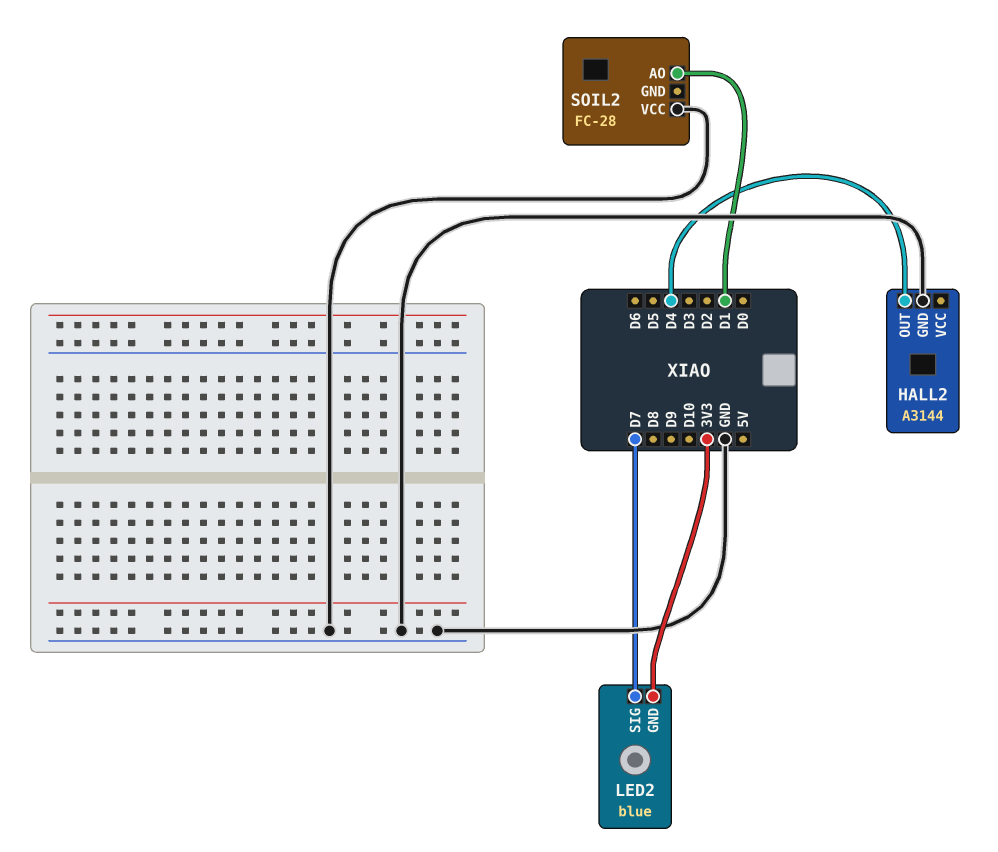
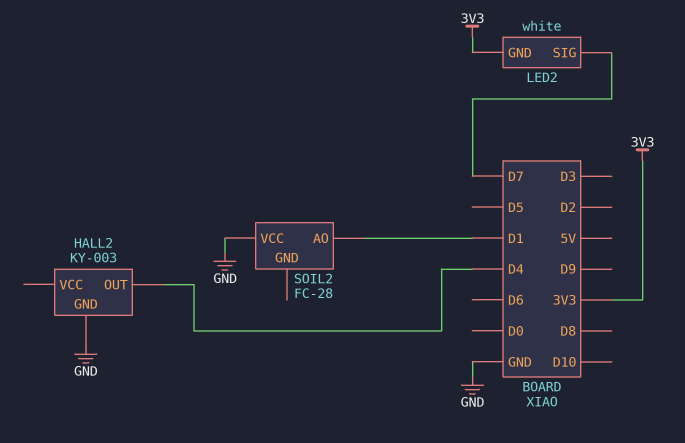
HALL2: A3144 -> KY-003
LED2: blue -> white

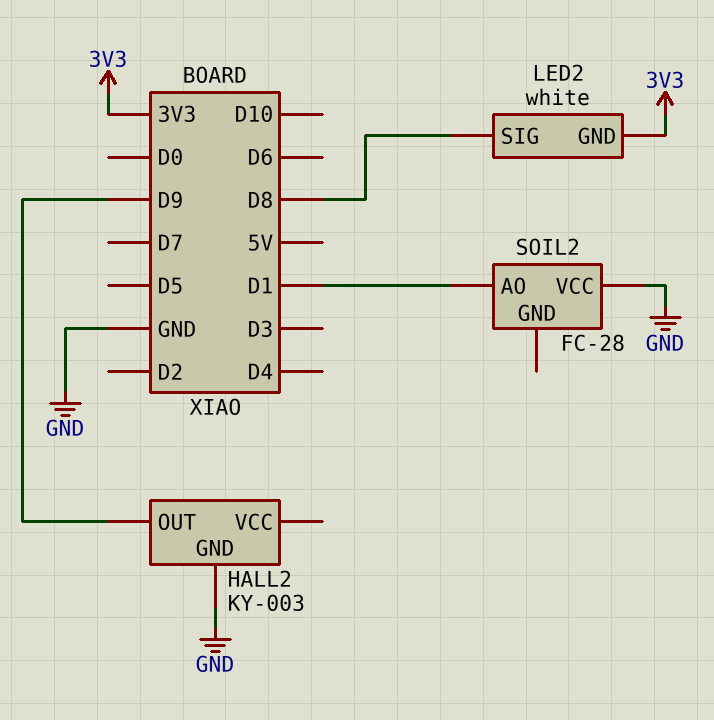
HALL2 pin OUT: D4 -> D9
LED2 pin SIG: D7 -> D8

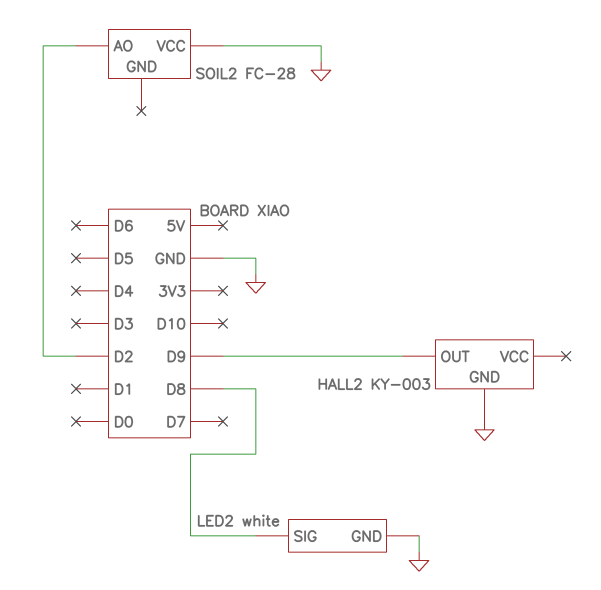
LED2 pin GND: 3V3 -> GND
SOIL2 pin AO: D1 -> D2

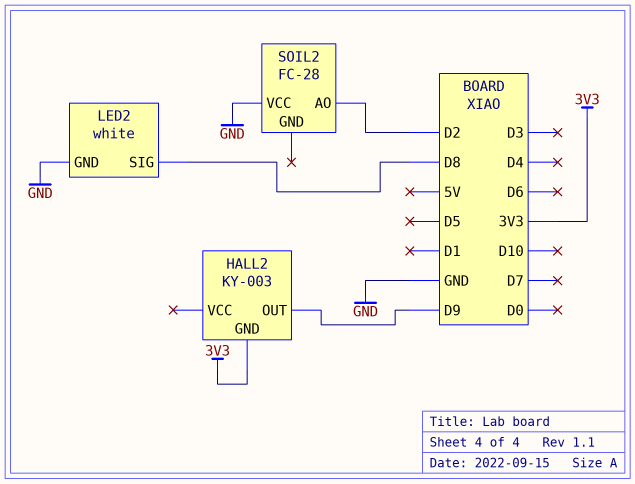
HALL2 pin GND: GND -> 3V3

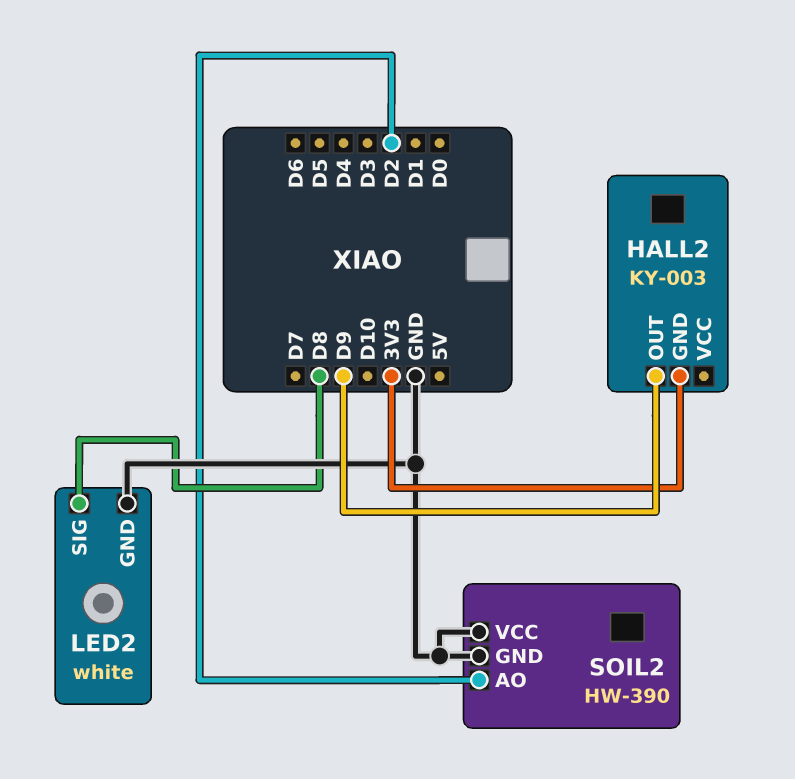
SOIL2: FC-28 -> HW-390
SOIL2 pin GND: none -> GND

